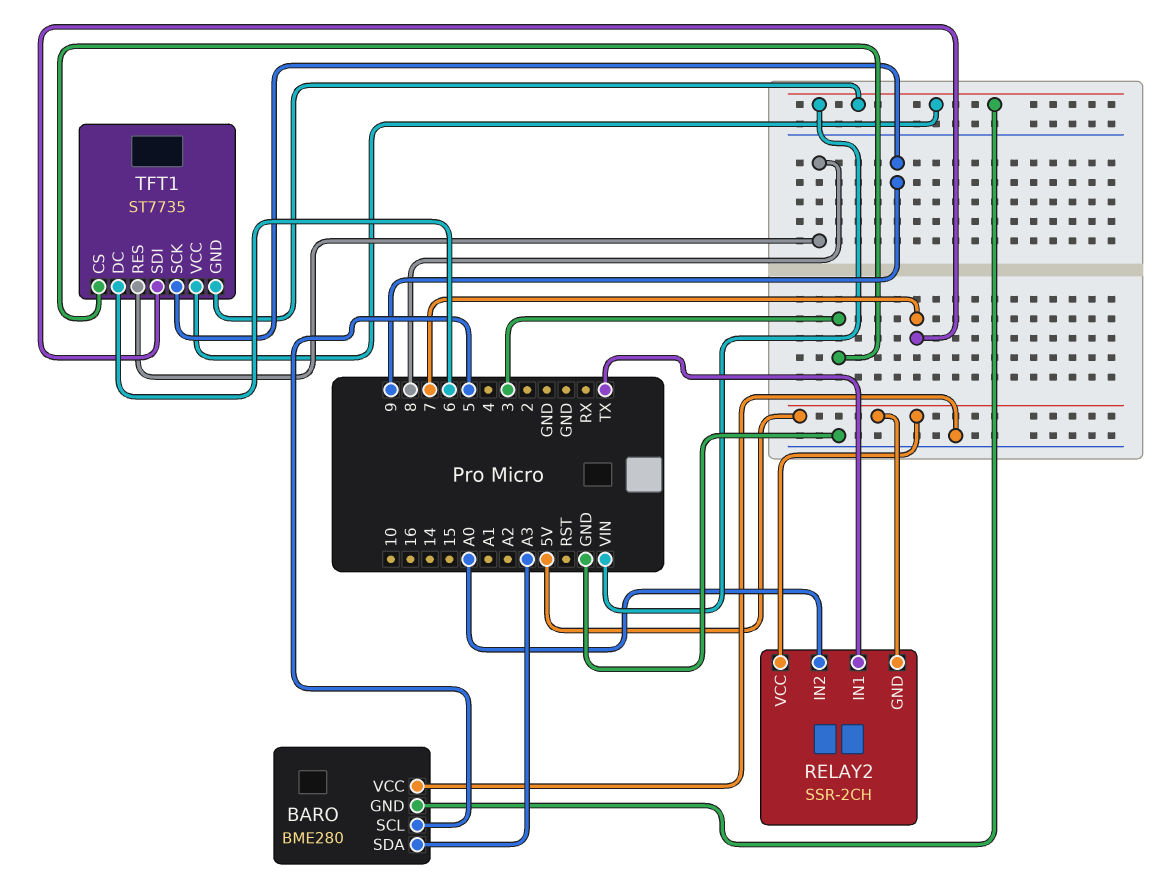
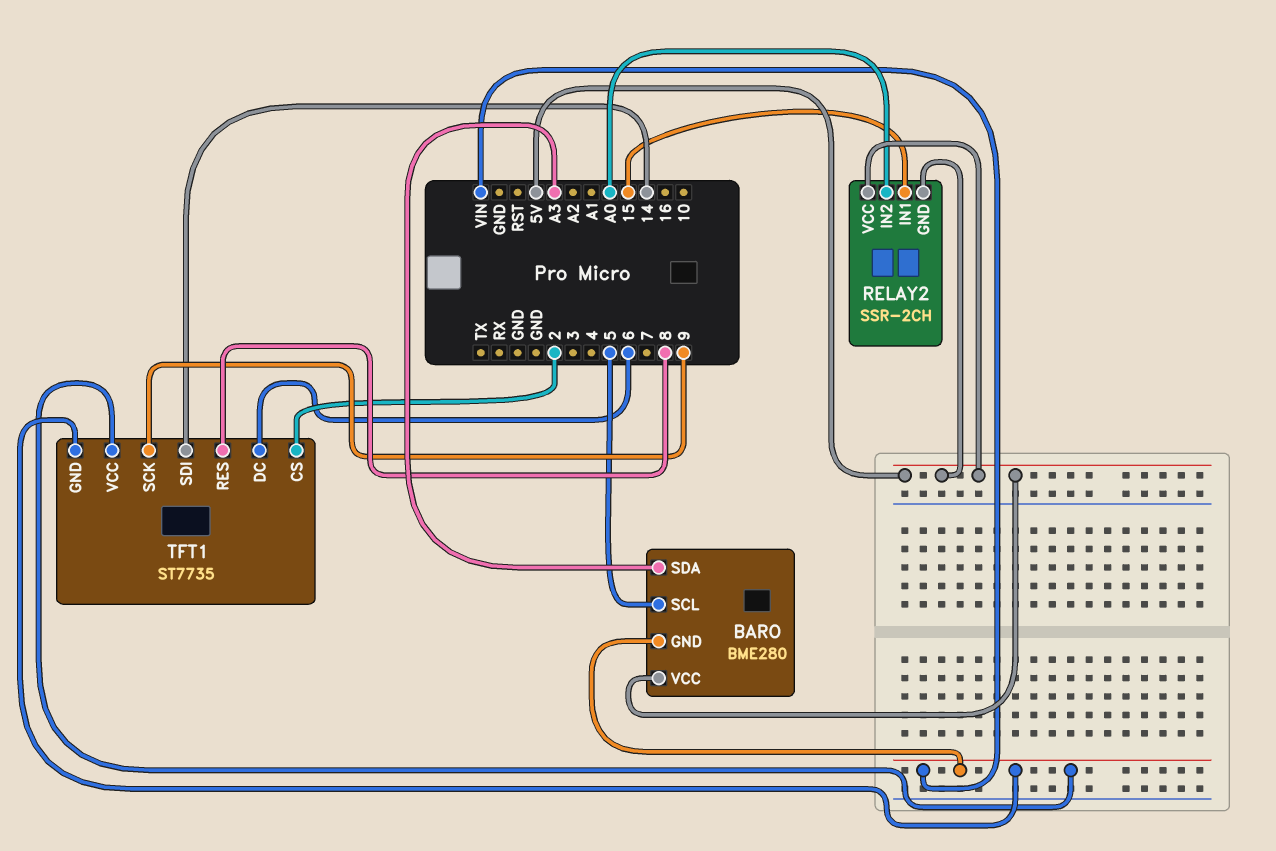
BARO pin VCC: GND -> 5V
RELAY2 pin IN1: TX -> 15
TFT1 pin CS: 3 -> 2
TFT1 pin SDI: 7 -> 14

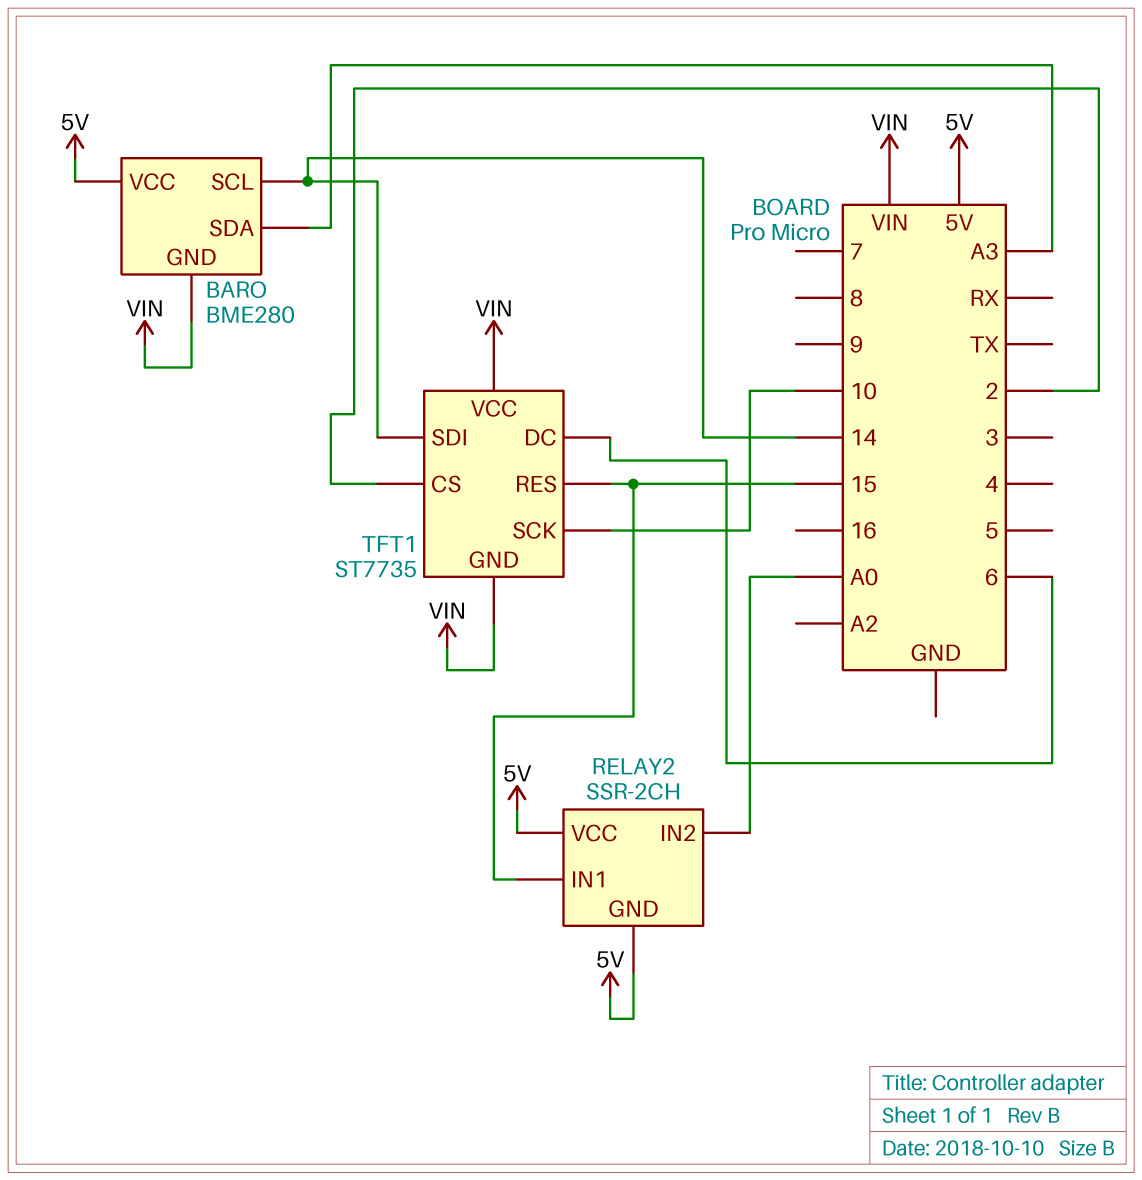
BARO pin SCL: 5 -> 14
TFT1 pin RES: 8 -> 15
TFT1 pin SCK: 9 -> 10

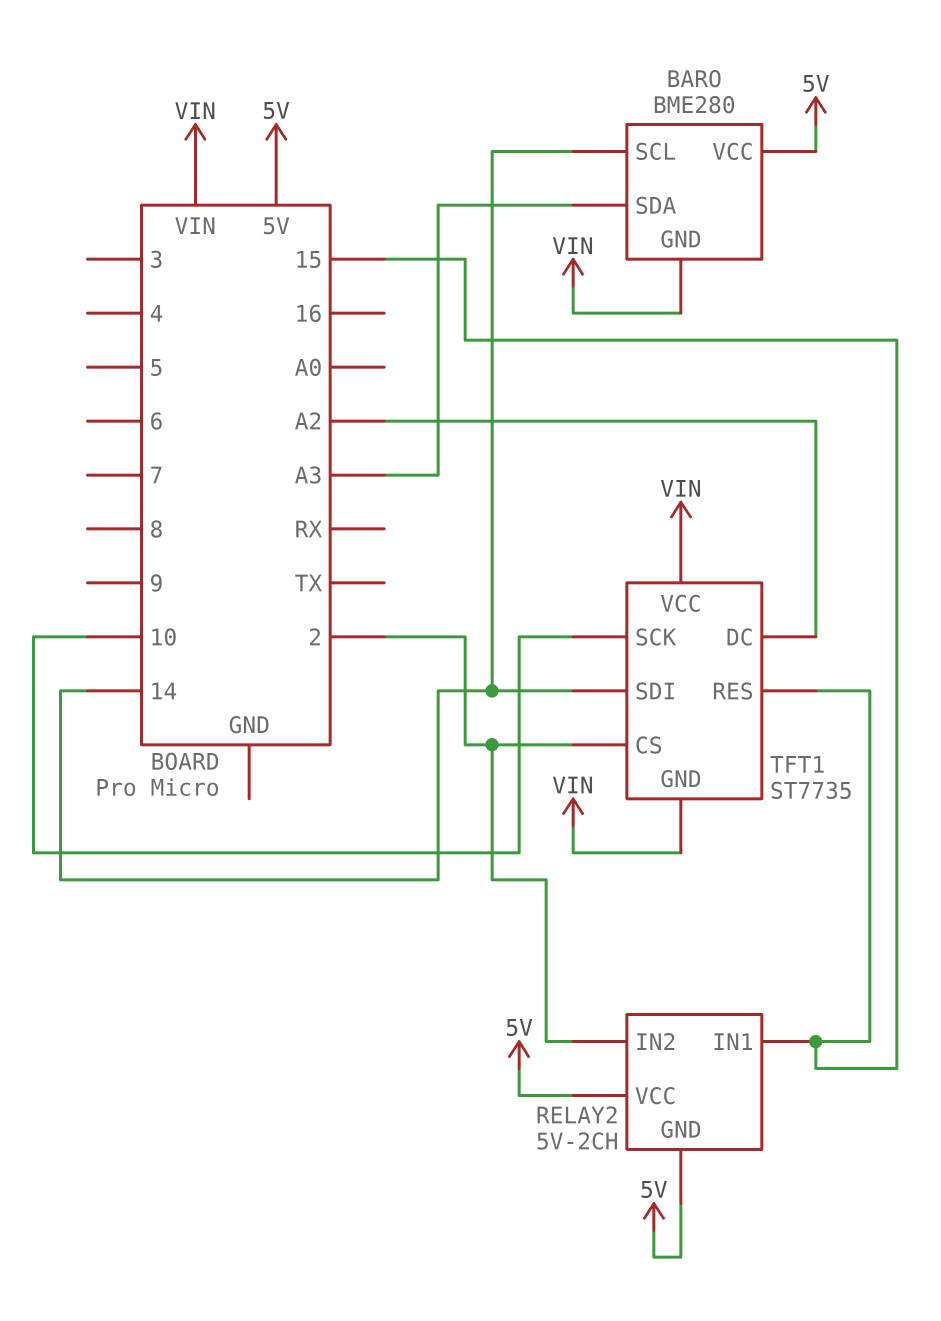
RELAY2: SSR-2CH -> 5V-2CH
RELAY2 pin IN2: A0 -> 2
TFT1 pin DC: 6 -> A2

